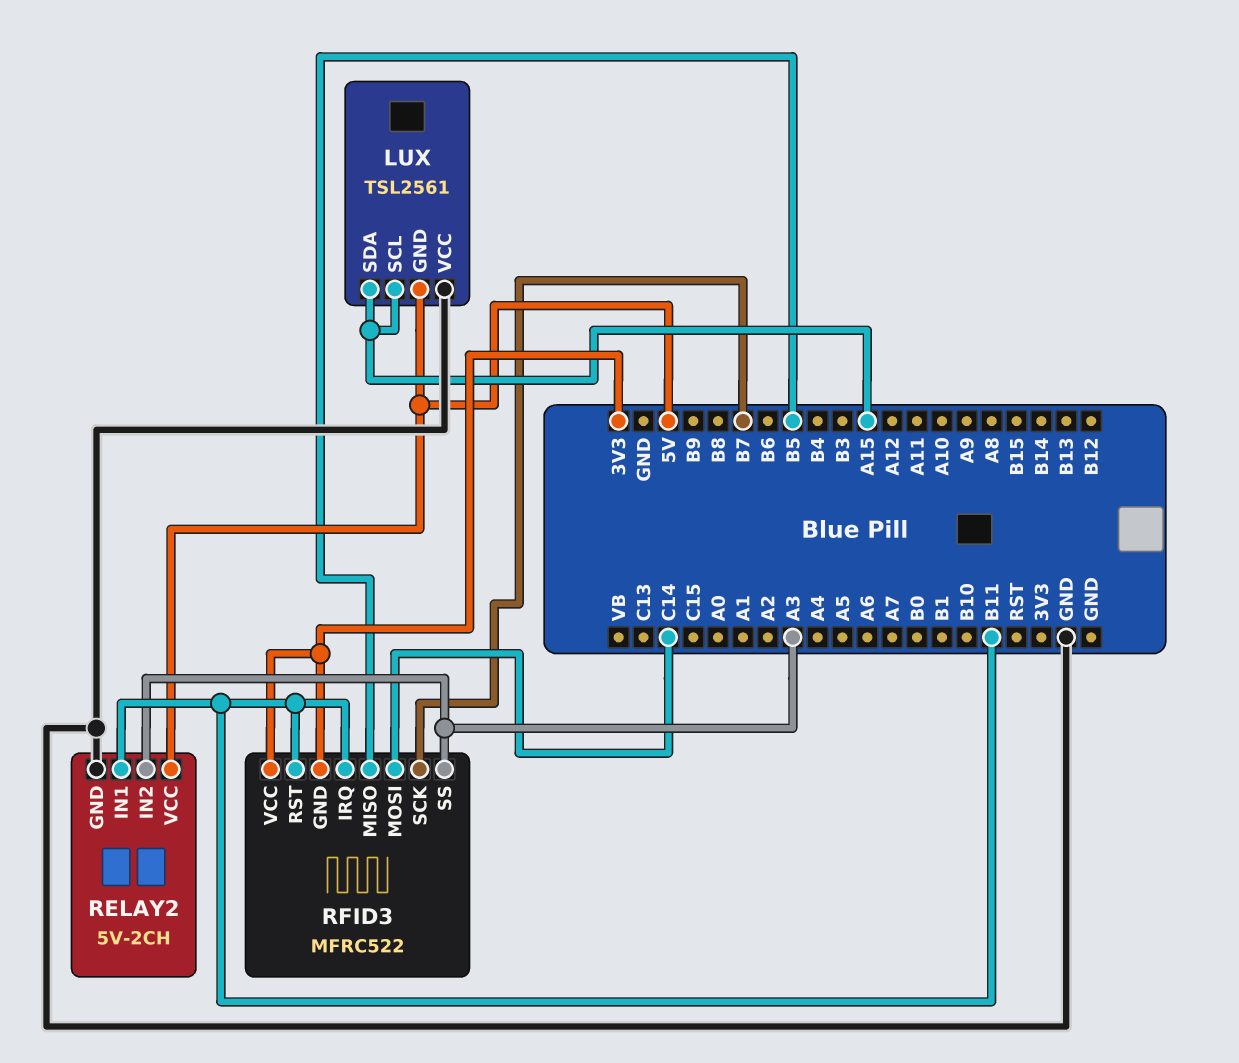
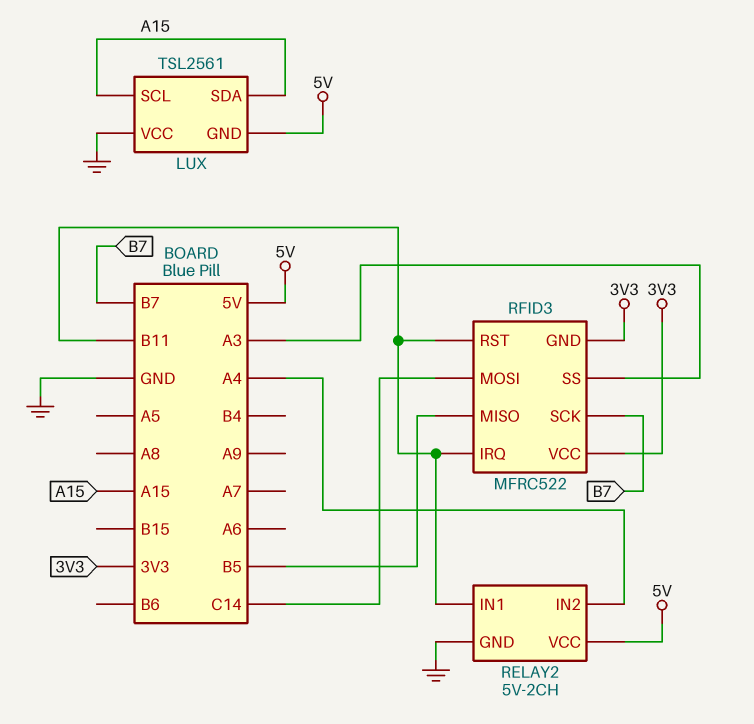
RELAY2 pin IN2: A3 -> A4

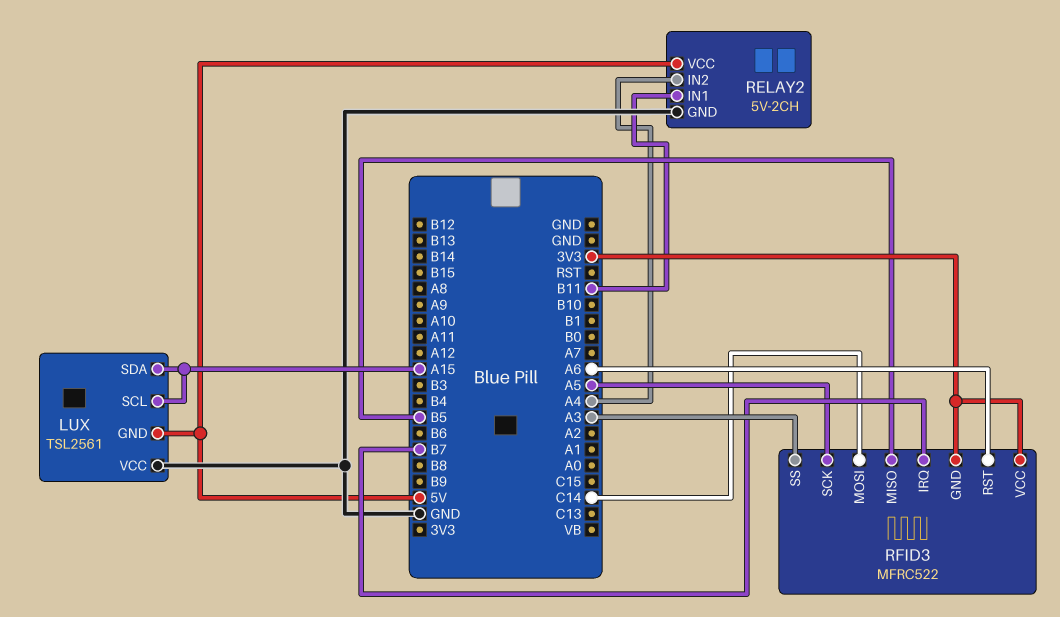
RFID3 pin IRQ: B11 -> B7
RFID3 pin RST: B11 -> A6
RFID3 pin SCK: B7 -> A5

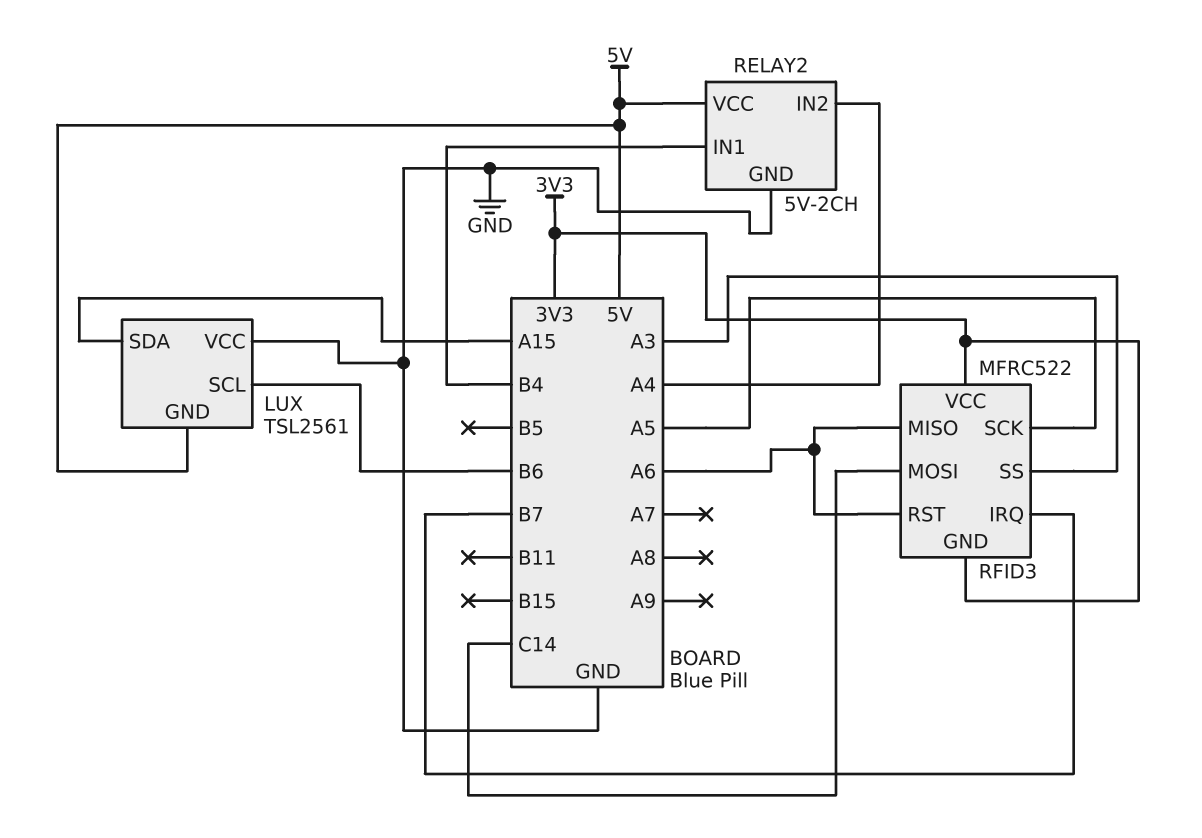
LUX pin SCL: A15 -> B6
RELAY2 pin IN1: B11 -> B4
RFID3 pin MISO: B5 -> A6

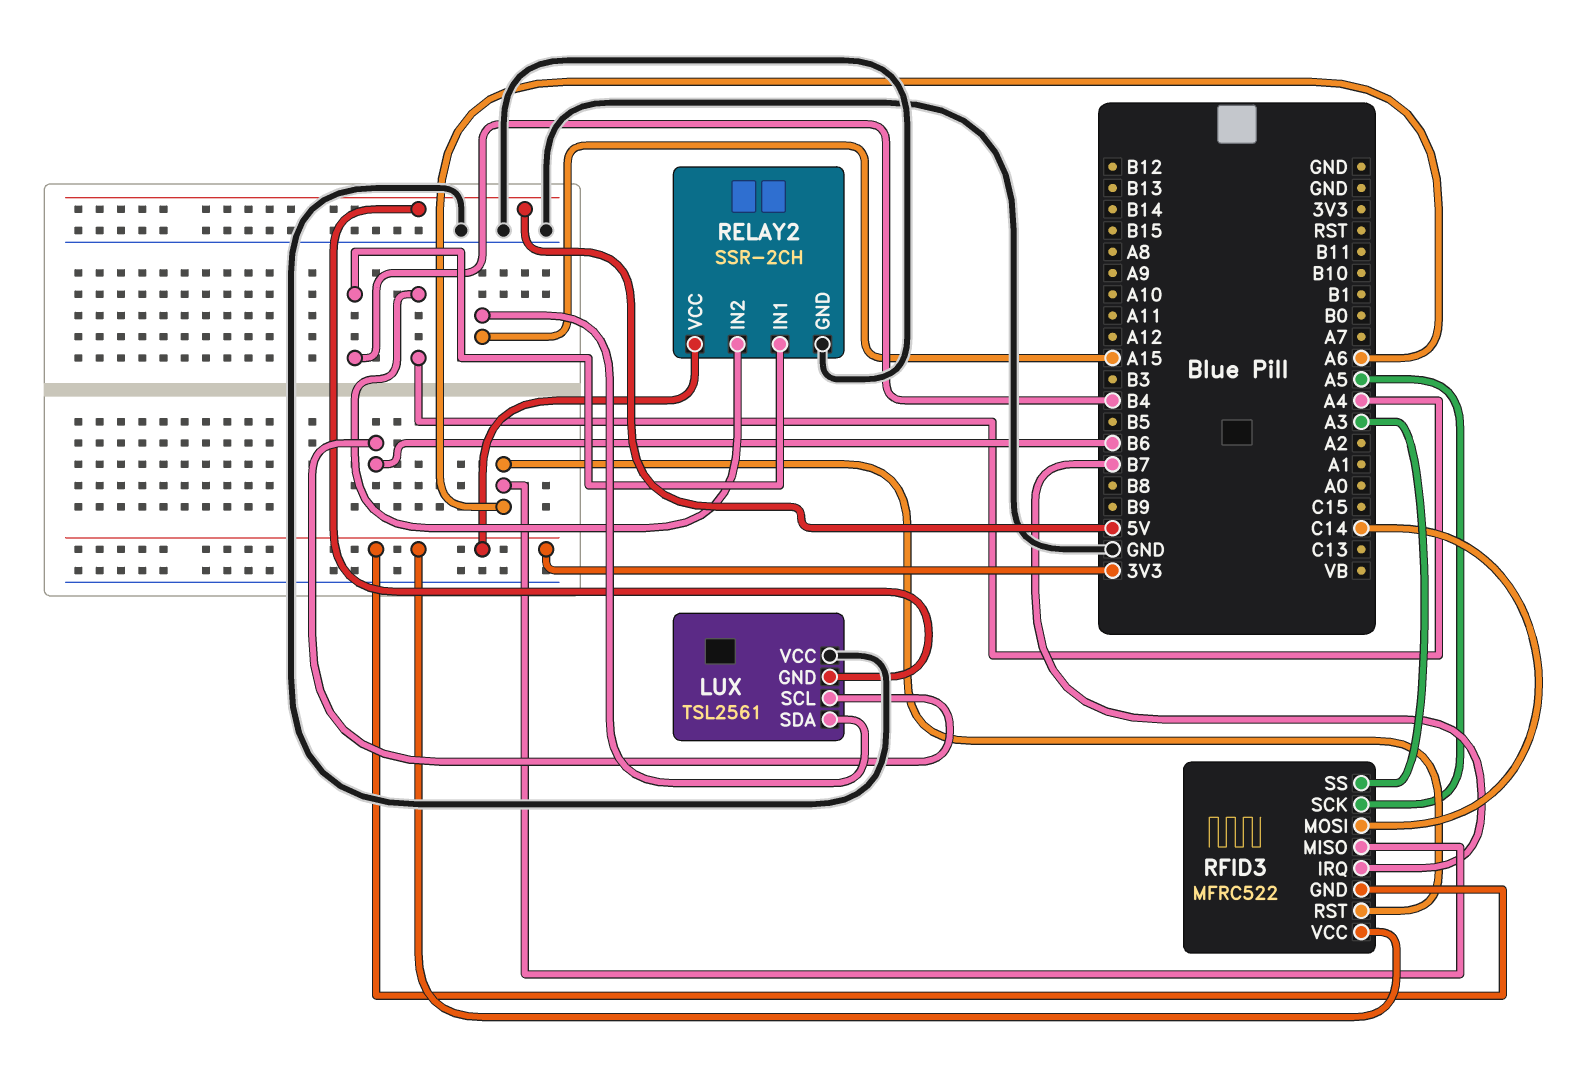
RELAY2: 5V-2CH -> SSR-2CH
RELAY2 pin VCC: 5V -> 3V3

